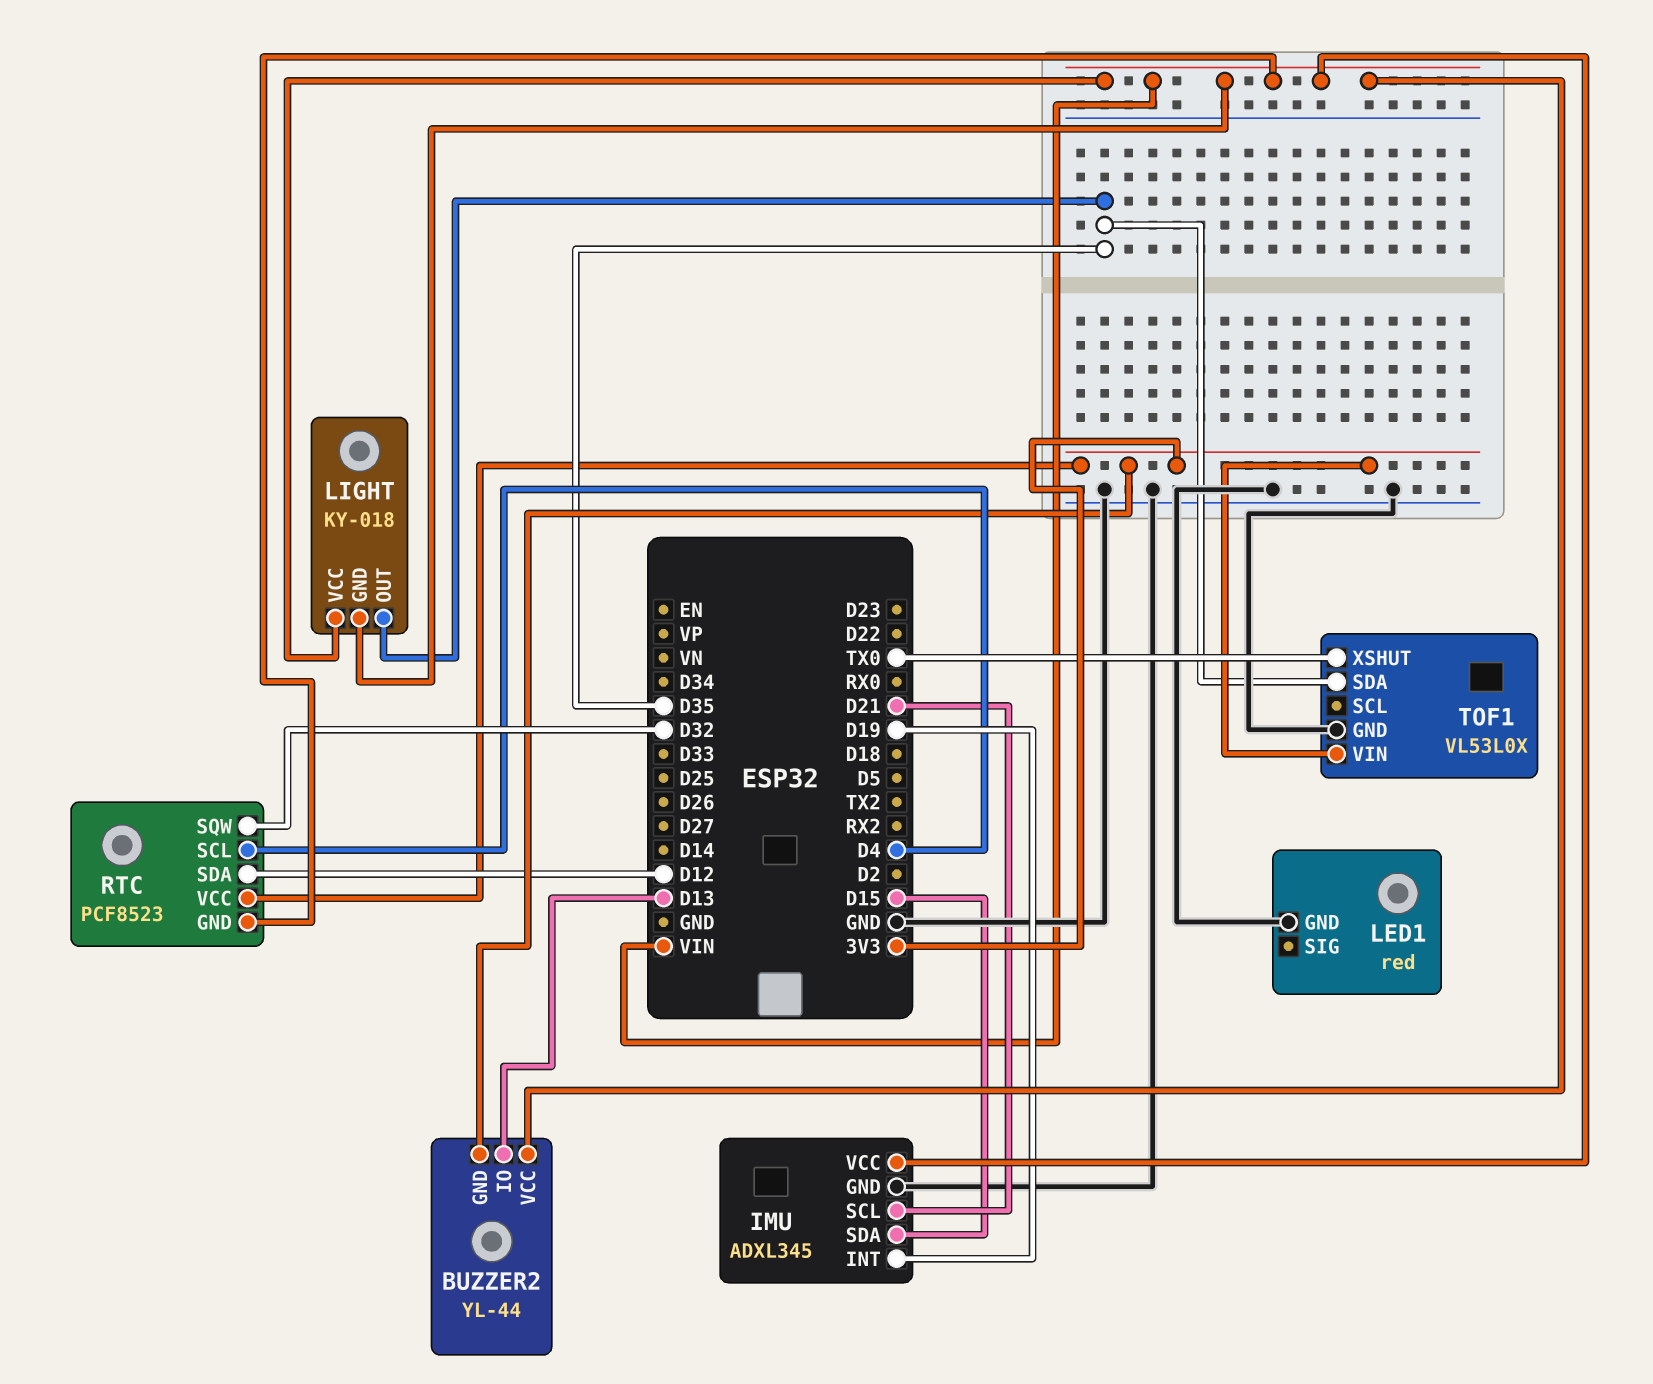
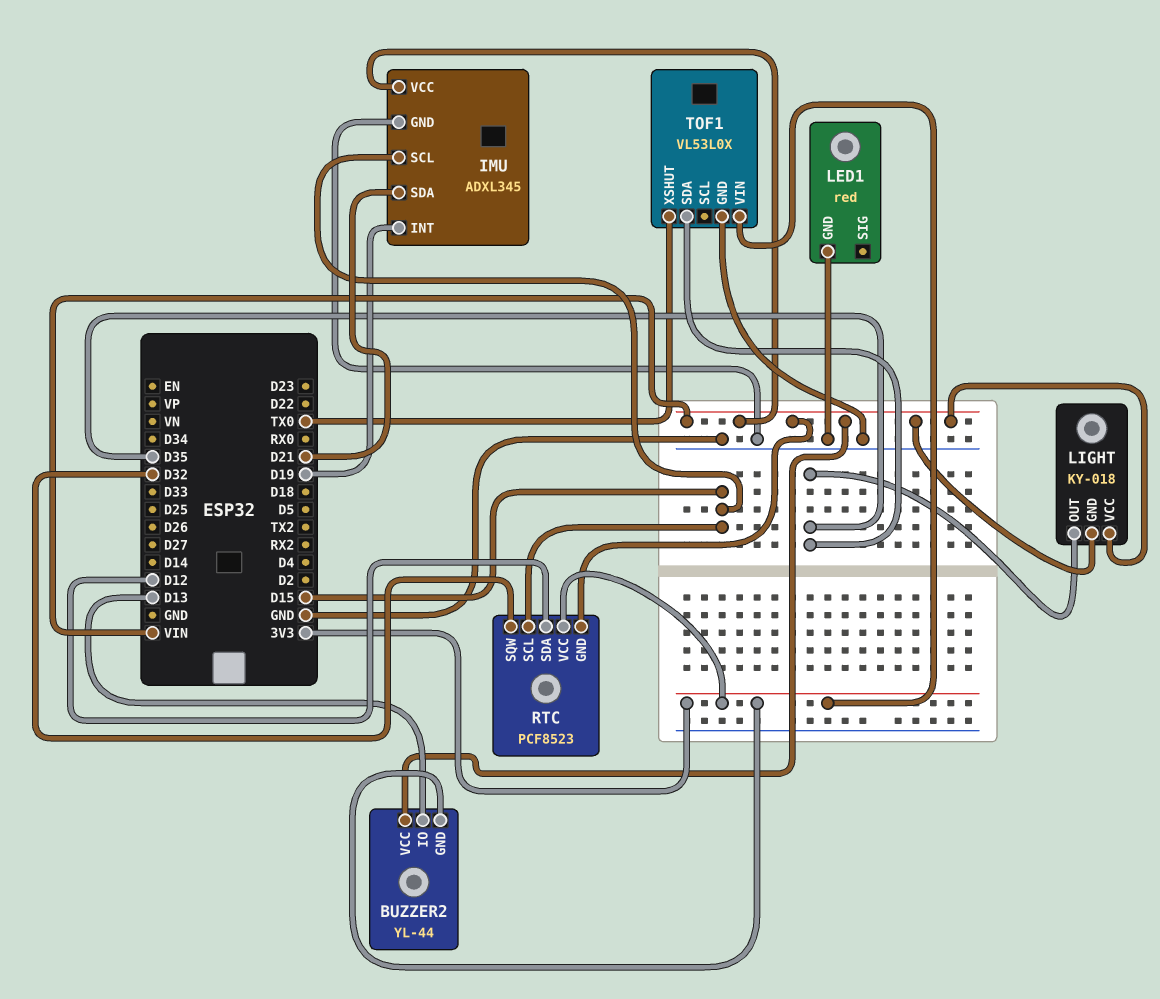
IMU pin SCL: D21 -> D15
IMU pin SDA: D15 -> D21
RTC pin SCL: D4 -> D15

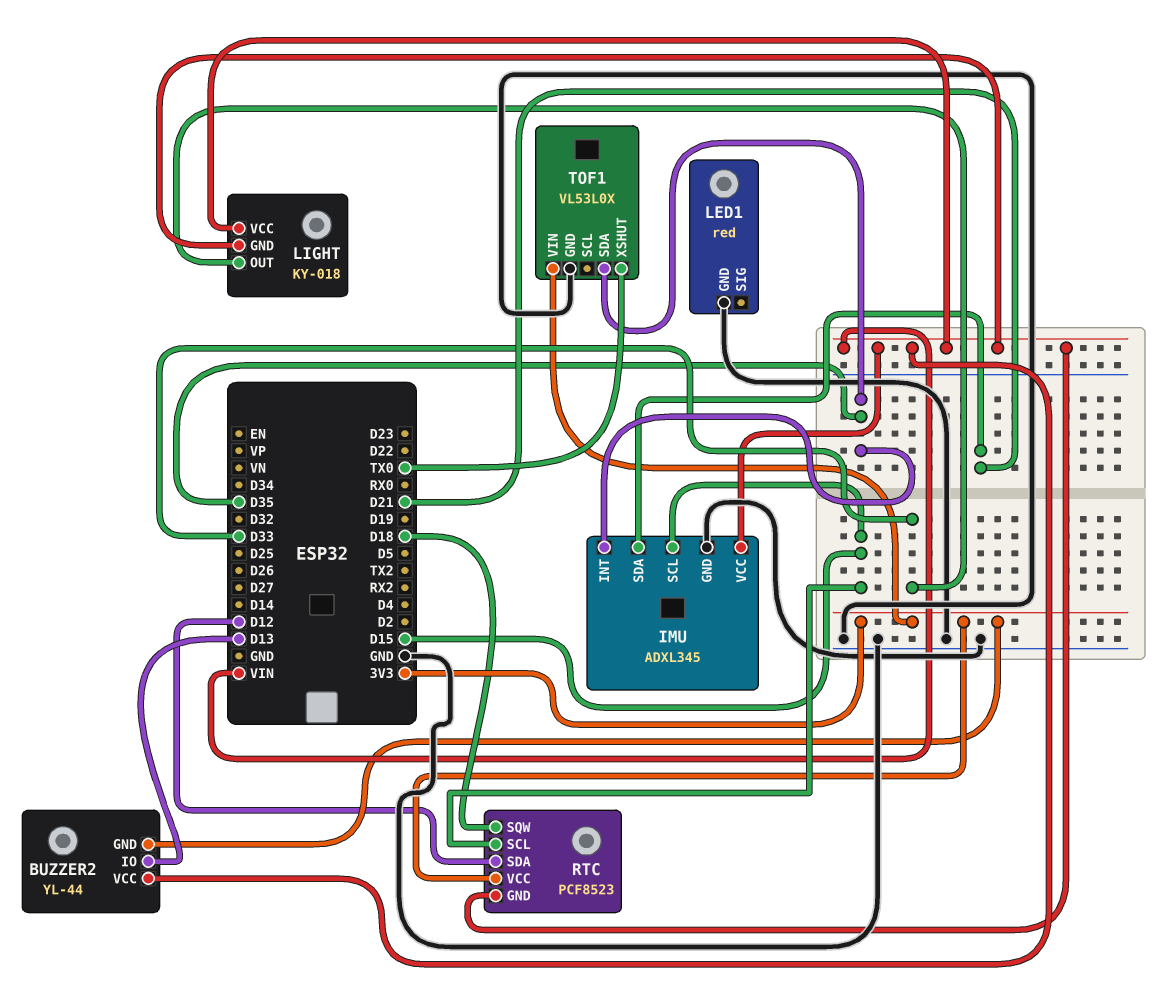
IMU pin INT: D19 -> D35
LIGHT pin OUT: D35 -> D33
RTC pin SQW: D32 -> D18

